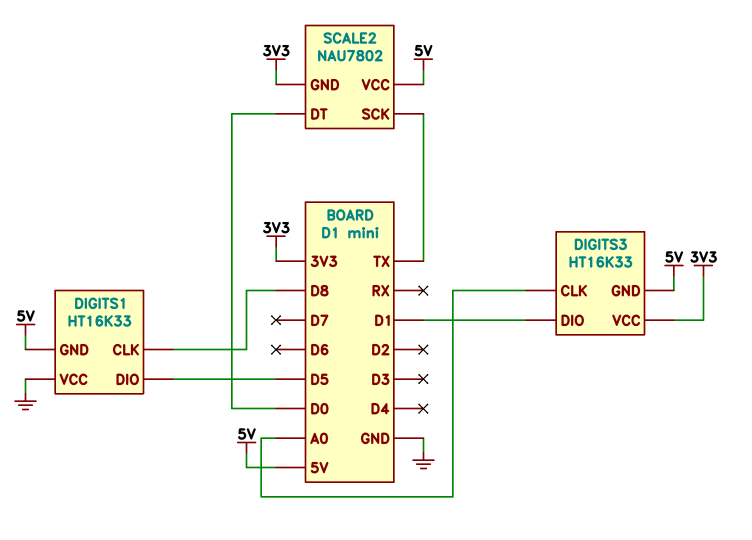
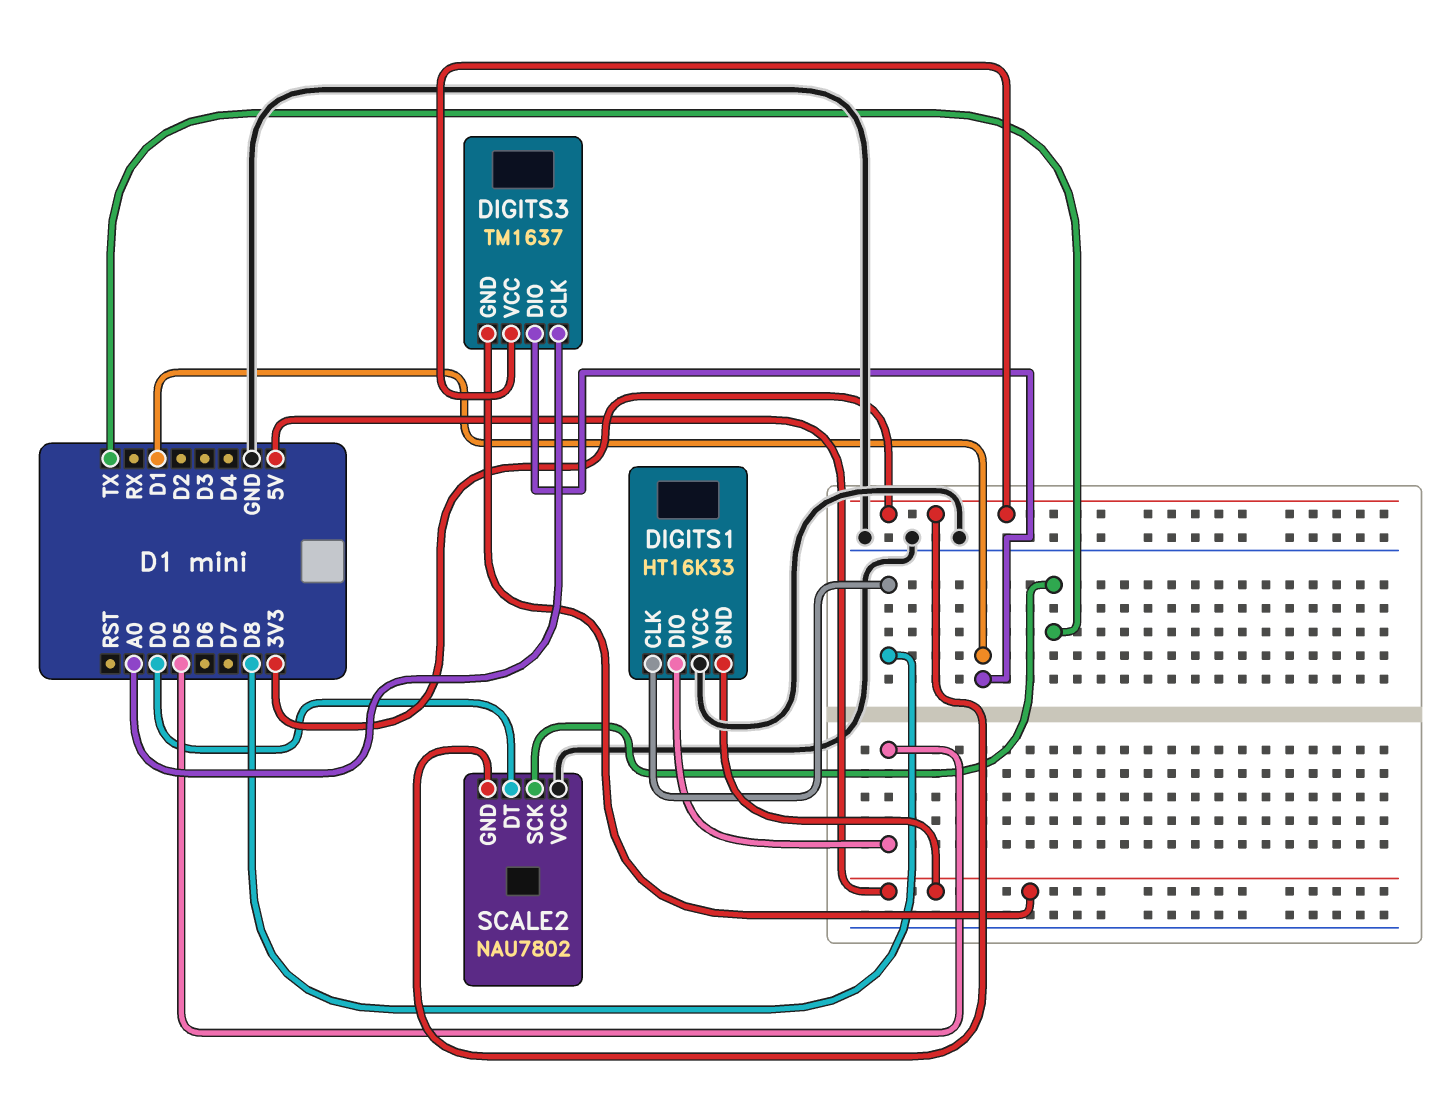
DIGITS3: HT16K33 -> TM1637
SCALE2 pin VCC: 5V -> GND

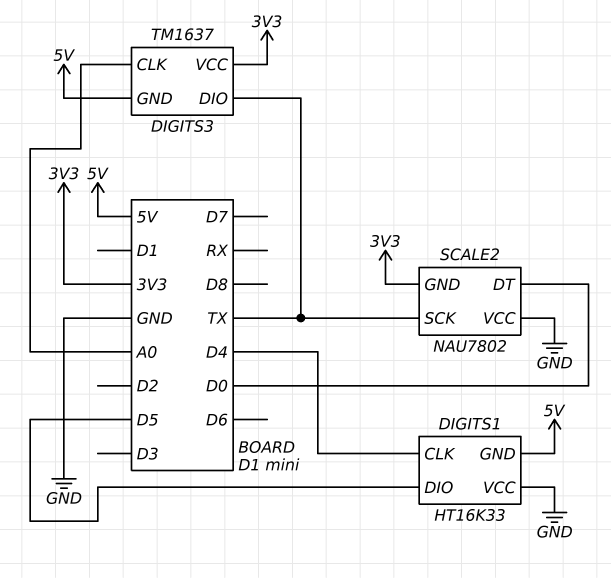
DIGITS1 pin CLK: D8 -> D4
DIGITS3 pin DIO: D1 -> TX

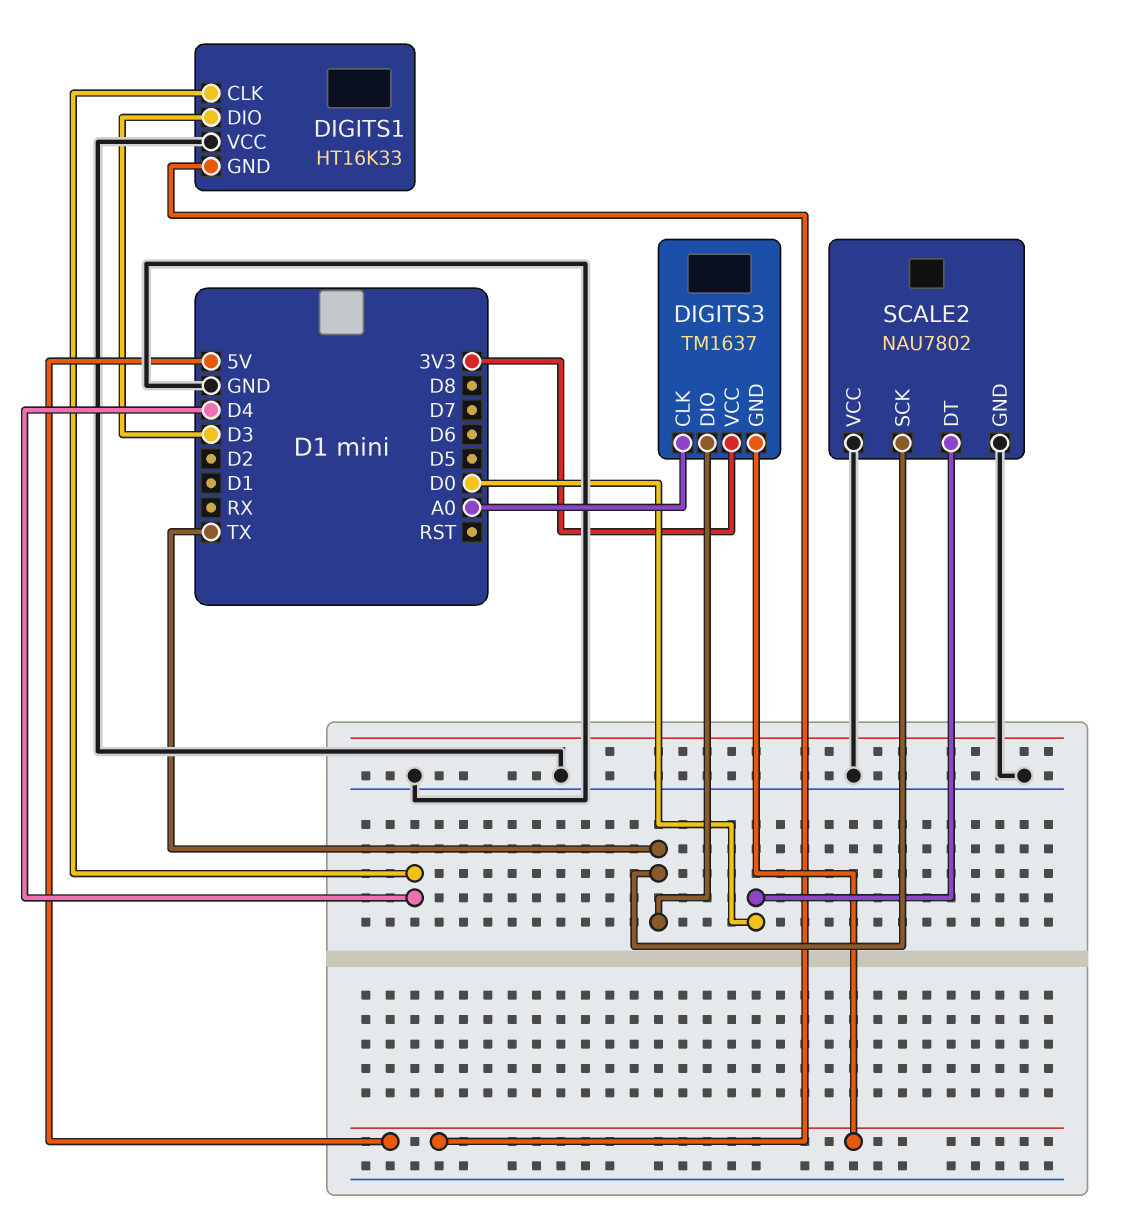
DIGITS1 pin DIO: D5 -> D3
SCALE2 pin GND: 3V3 -> GND

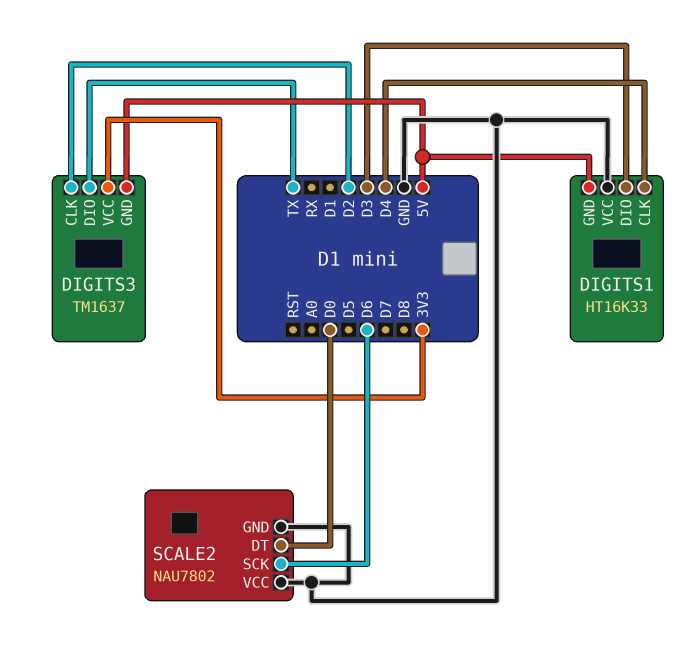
DIGITS3 pin CLK: A0 -> D2
SCALE2 pin SCK: TX -> D6

